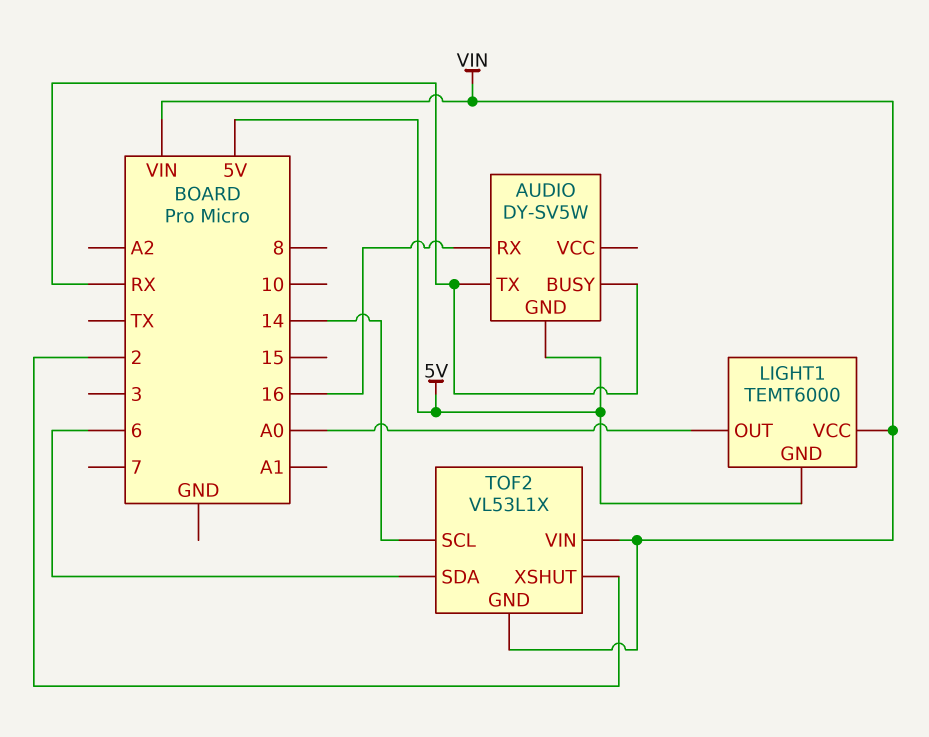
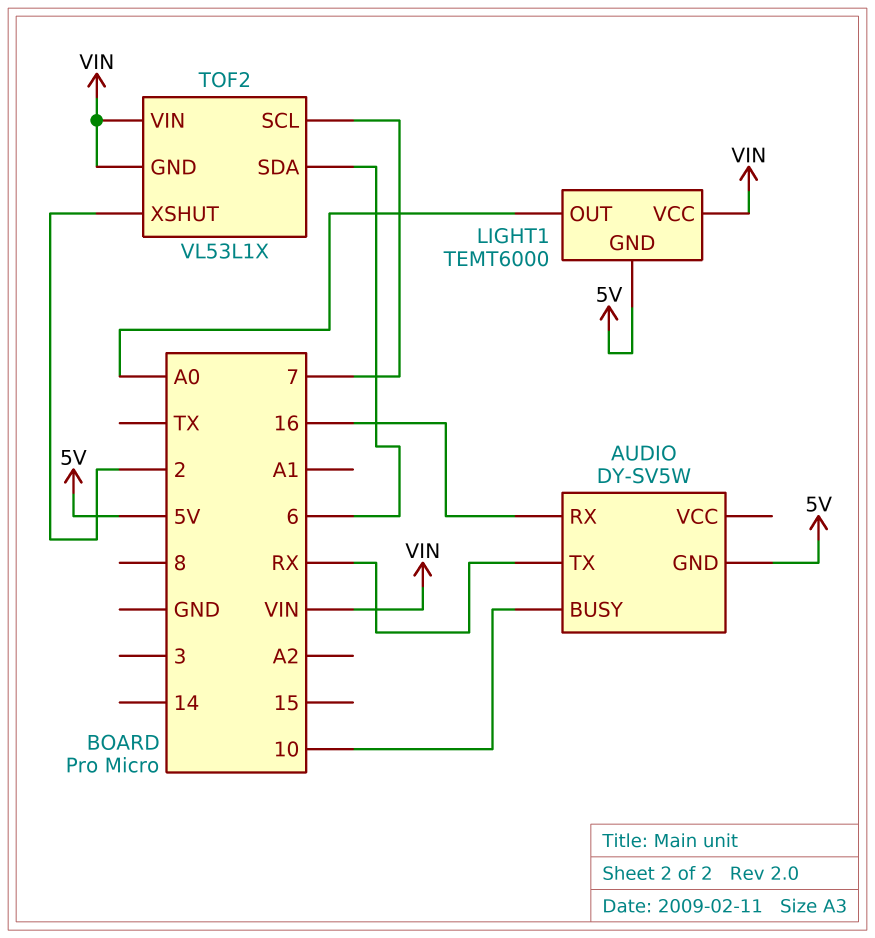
AUDIO pin BUSY: RX -> 10
TOF2 pin SCL: 14 -> 7

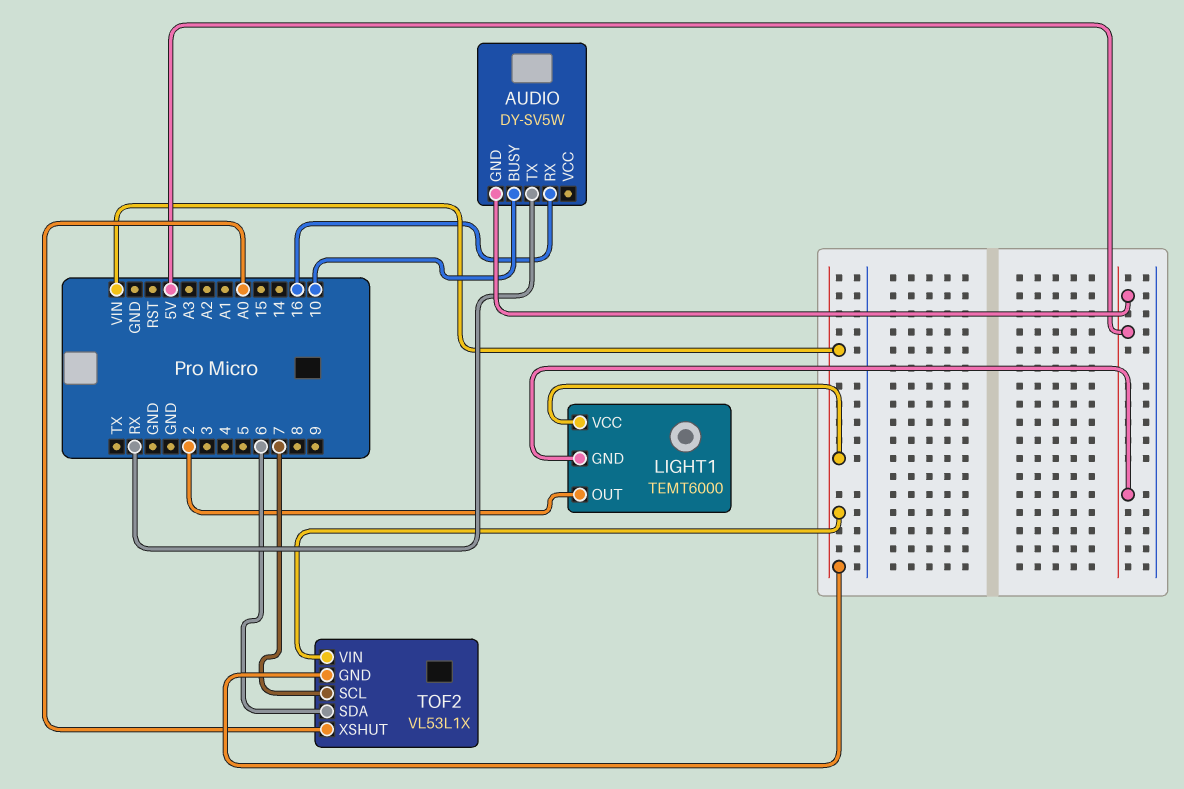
LIGHT1 pin OUT: A0 -> 2
TOF2 pin XSHUT: 2 -> A0

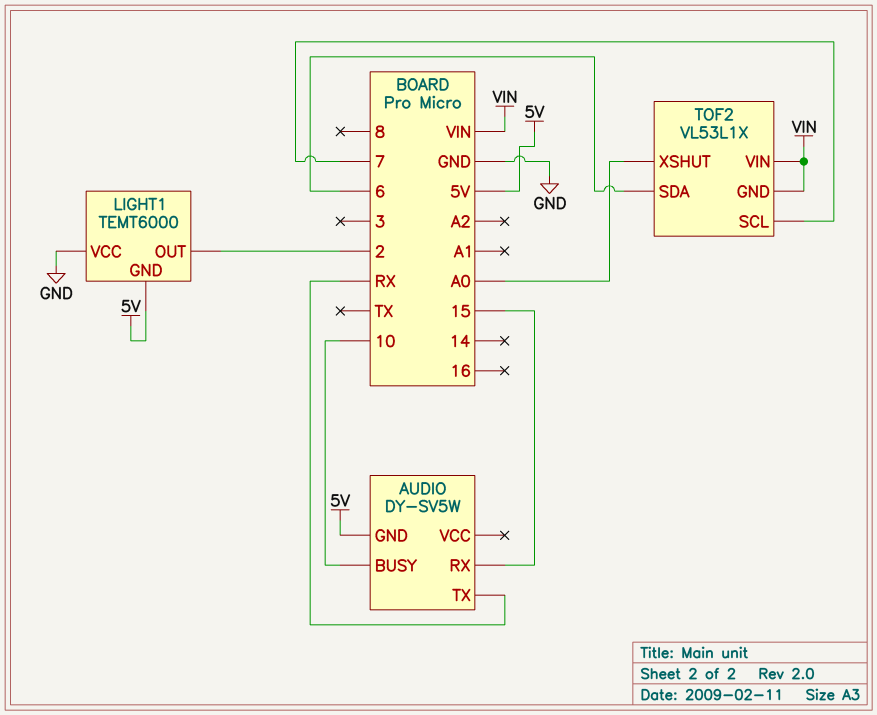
AUDIO pin RX: 16 -> 15
LIGHT1 pin VCC: VIN -> GND

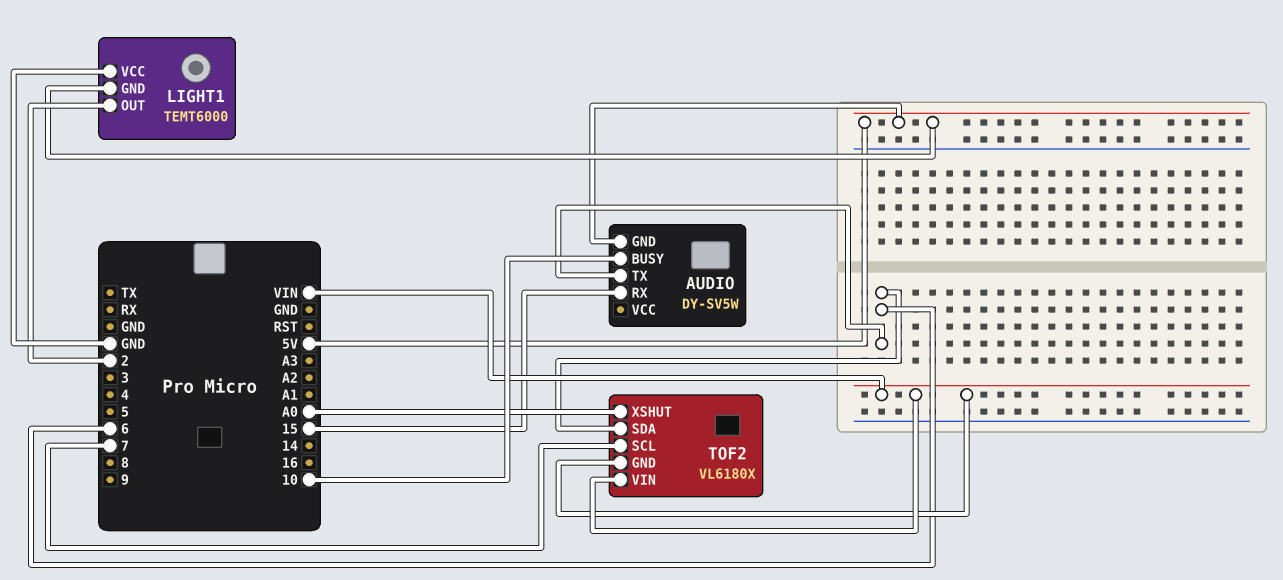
AUDIO pin TX: RX -> 6
TOF2: VL53L1X -> VL6180X

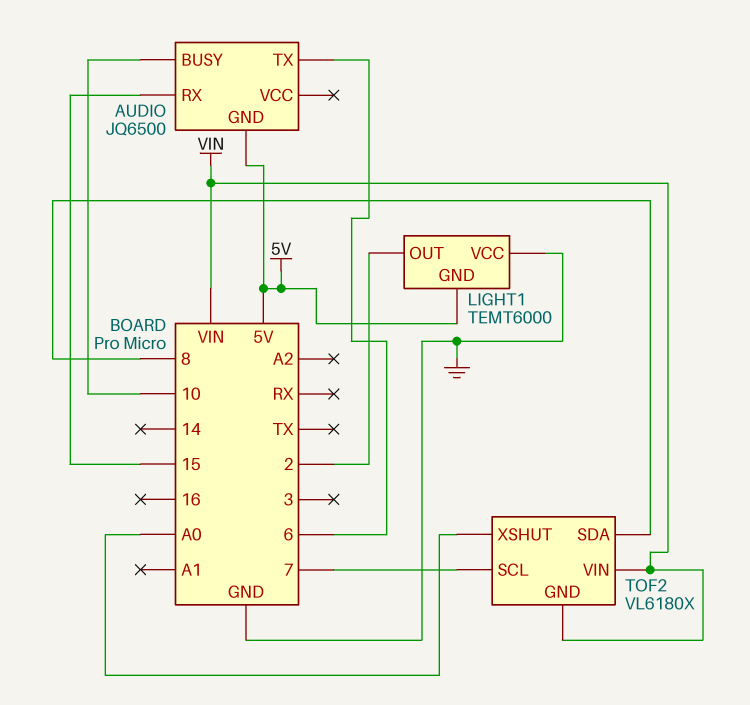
AUDIO: DY-SV5W -> JQ6500
TOF2 pin SDA: 6 -> 8

